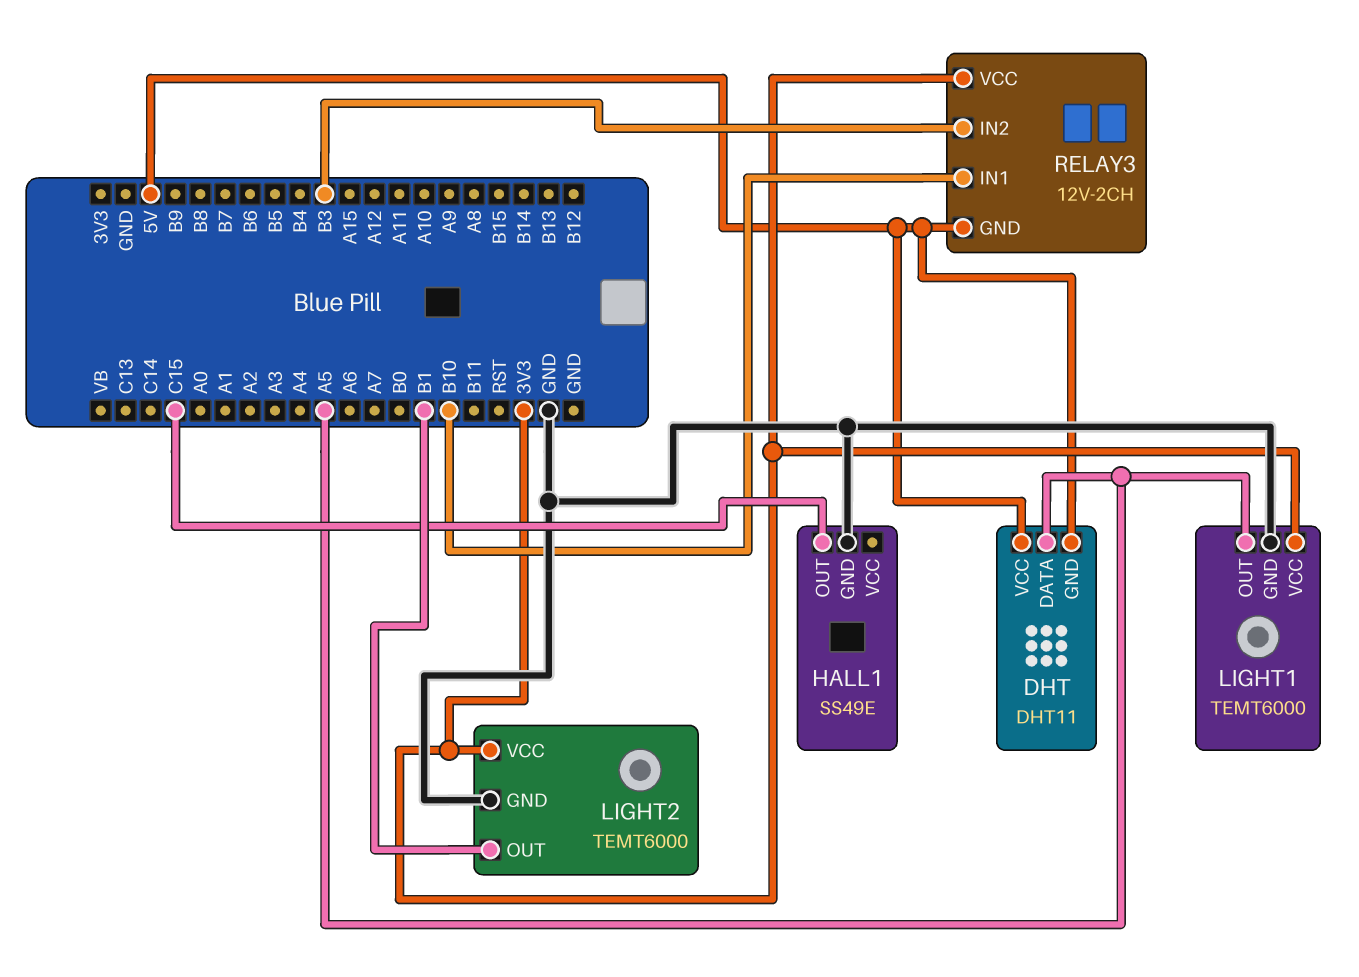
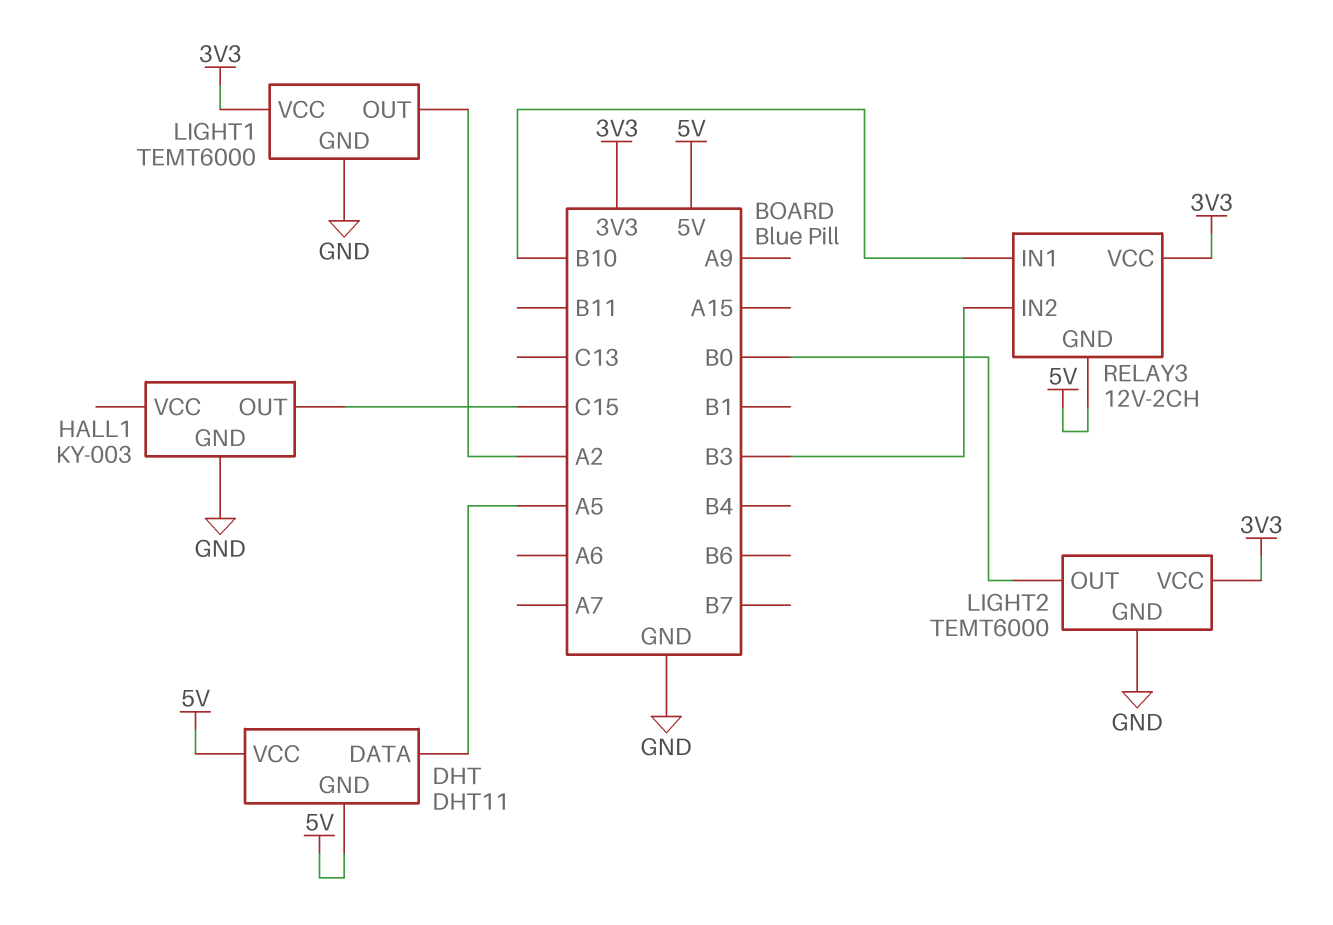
HALL1: SS49E -> KY-003
LIGHT1 pin OUT: A5 -> A2
LIGHT2 pin OUT: B1 -> B0

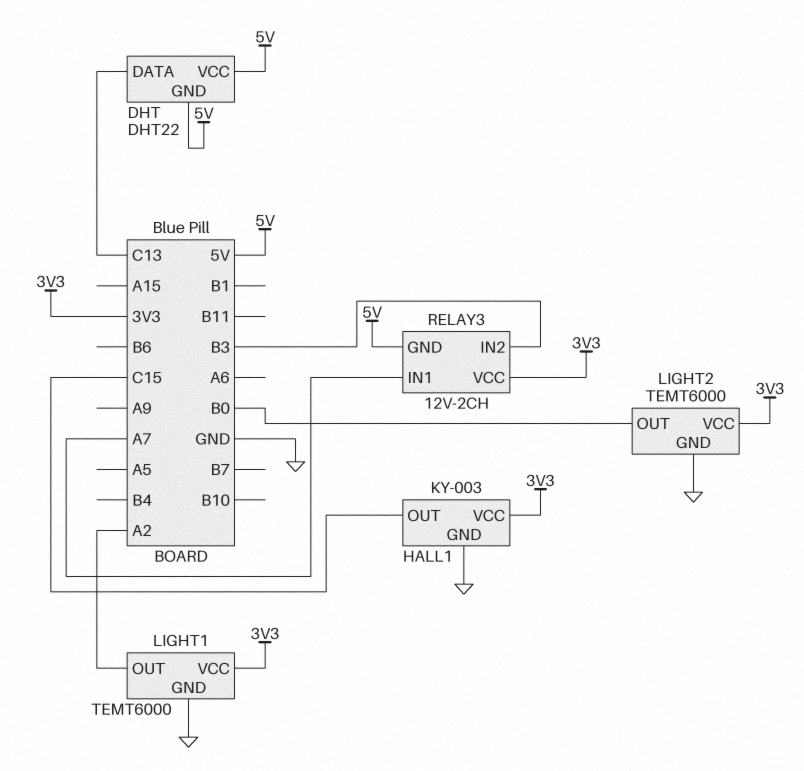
DHT: DHT11 -> DHT22
DHT pin DATA: A5 -> C13
HALL1 pin VCC: none -> 3V3
RELAY3 pin IN1: B10 -> A7

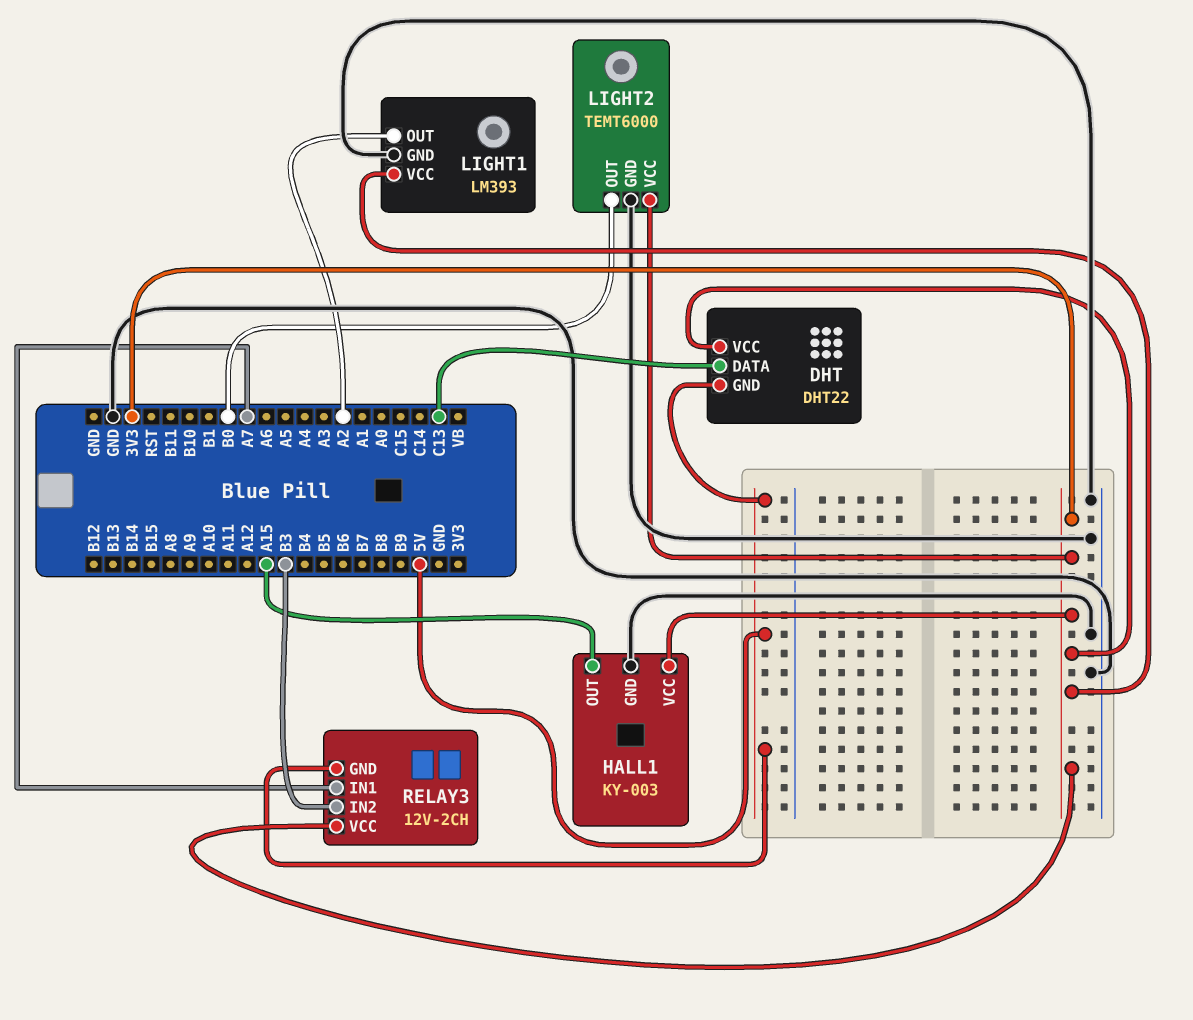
DHT pin VCC: 5V -> 3V3
HALL1 pin OUT: C15 -> A15
LIGHT1: TEMT6000 -> LM393

